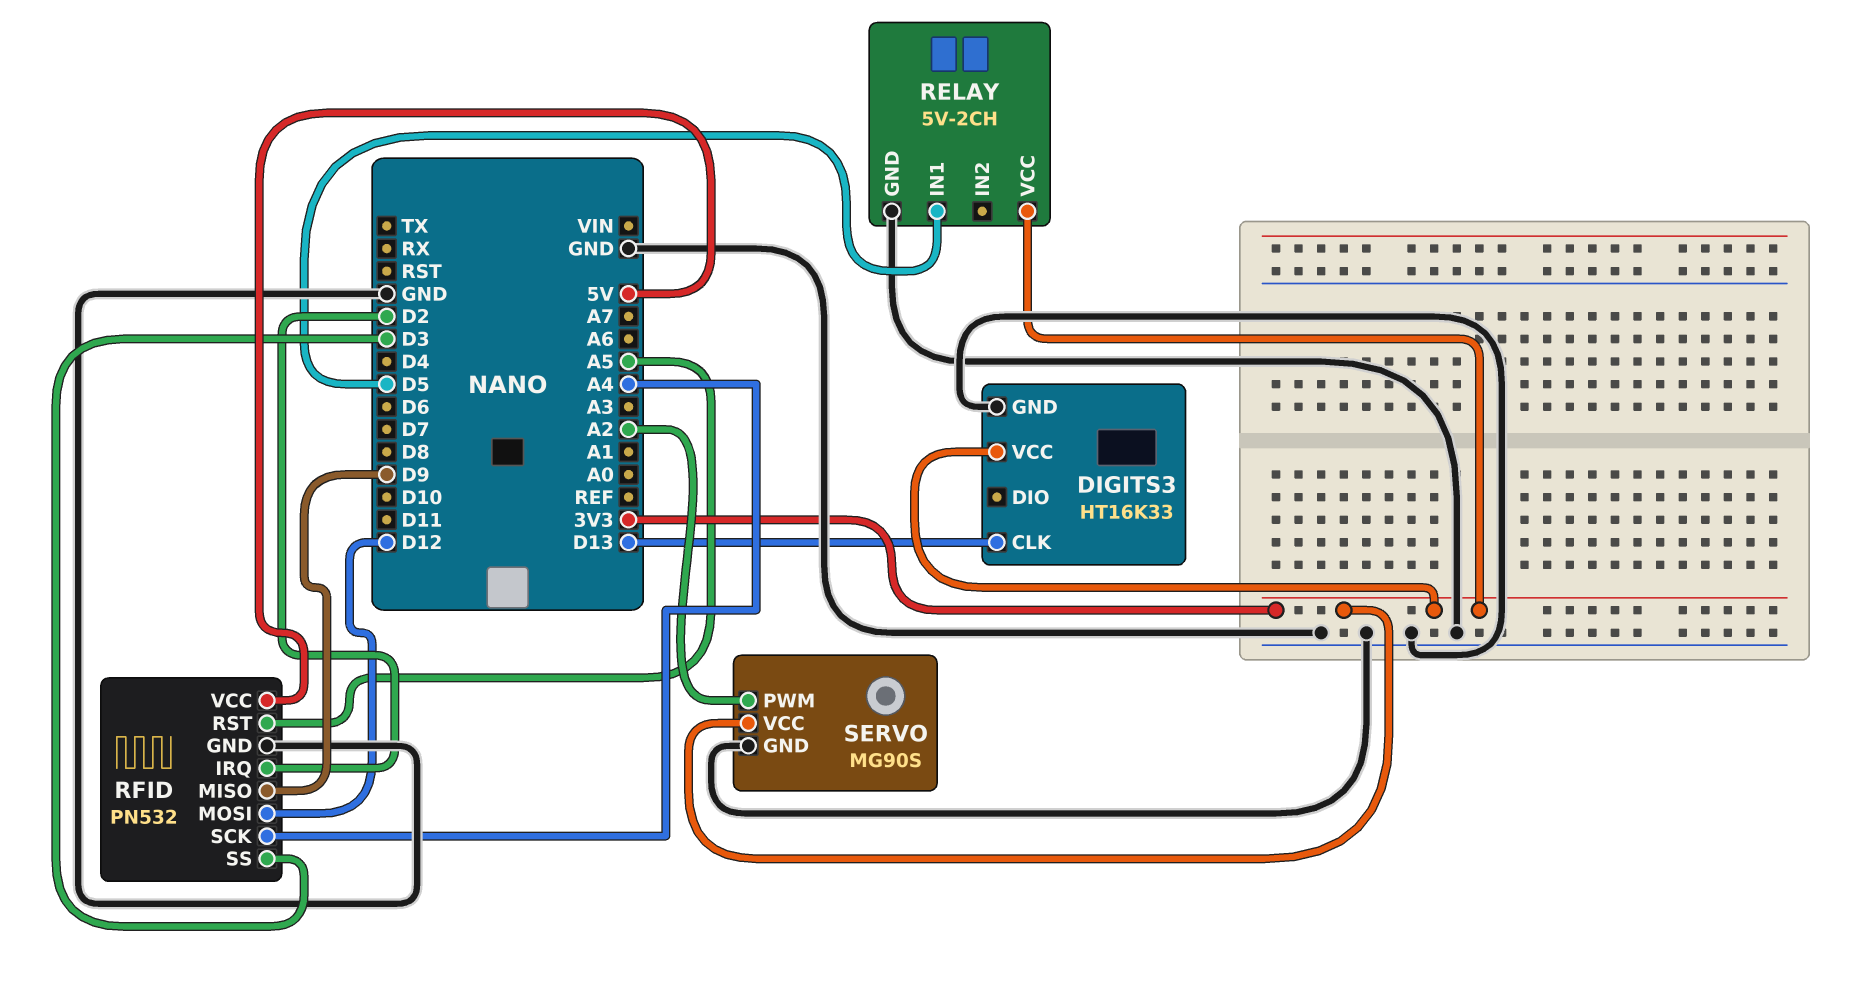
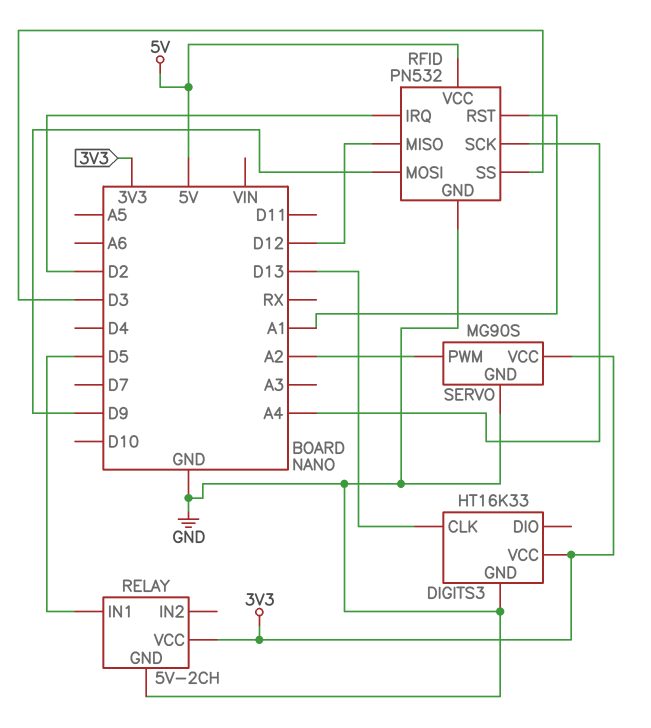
RFID pin MISO: D9 -> D12
RFID pin MOSI: D12 -> D9
RFID pin RST: A5 -> A1

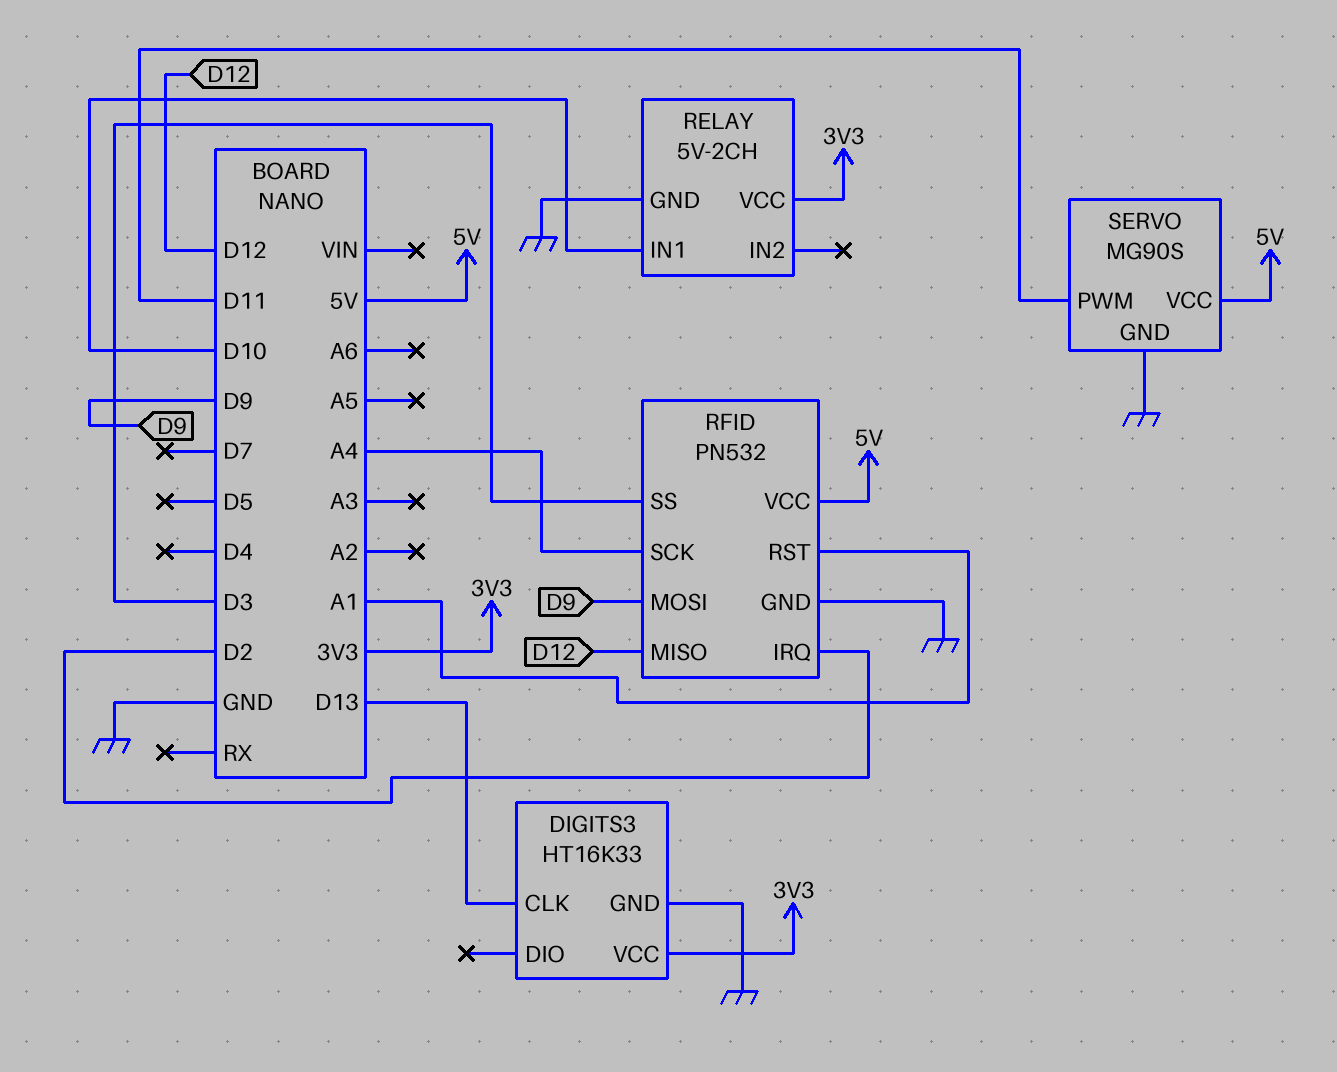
RELAY pin IN1: D5 -> D10
SERVO pin PWM: A2 -> D11
SERVO pin VCC: 3V3 -> 5V

